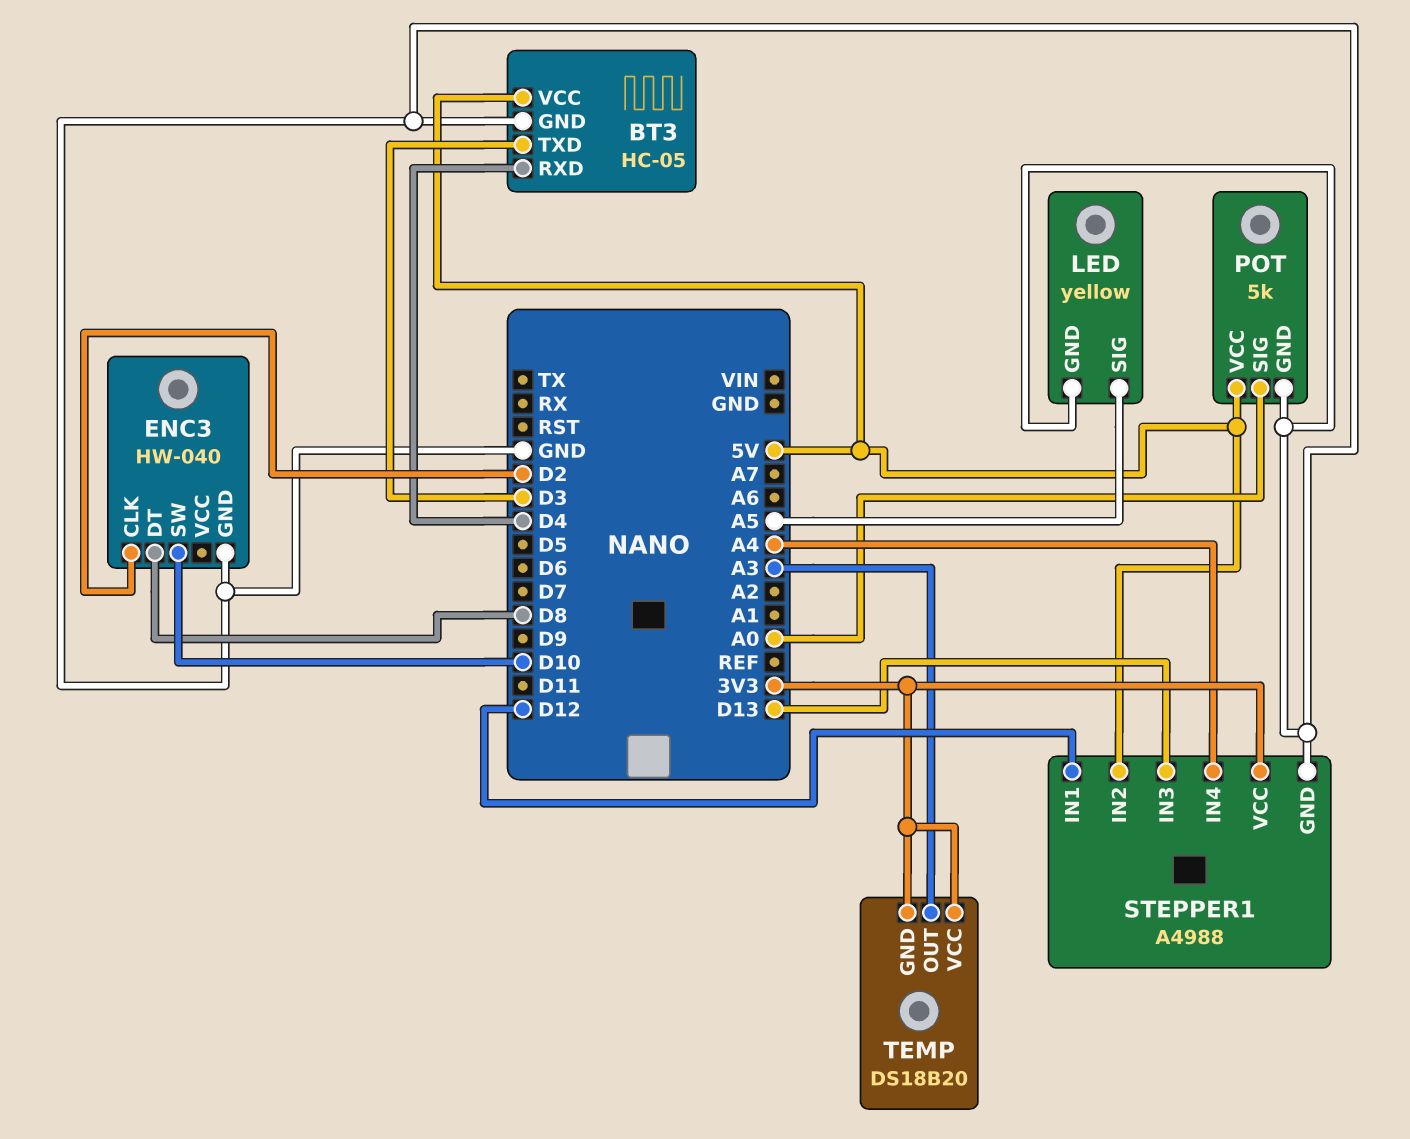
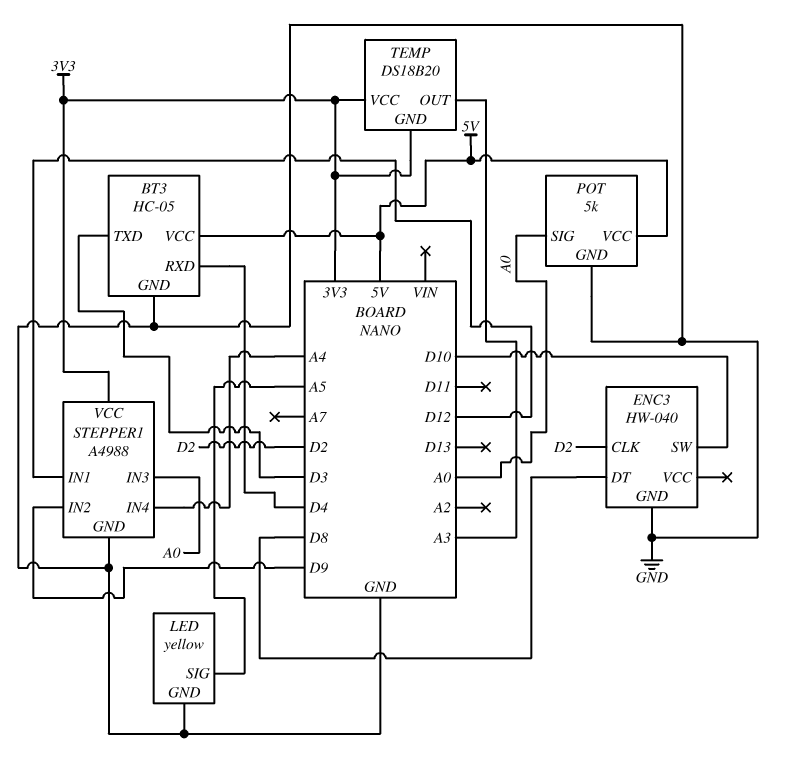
STEPPER1 pin IN2: 5V -> D9
STEPPER1 pin IN3: D13 -> A0

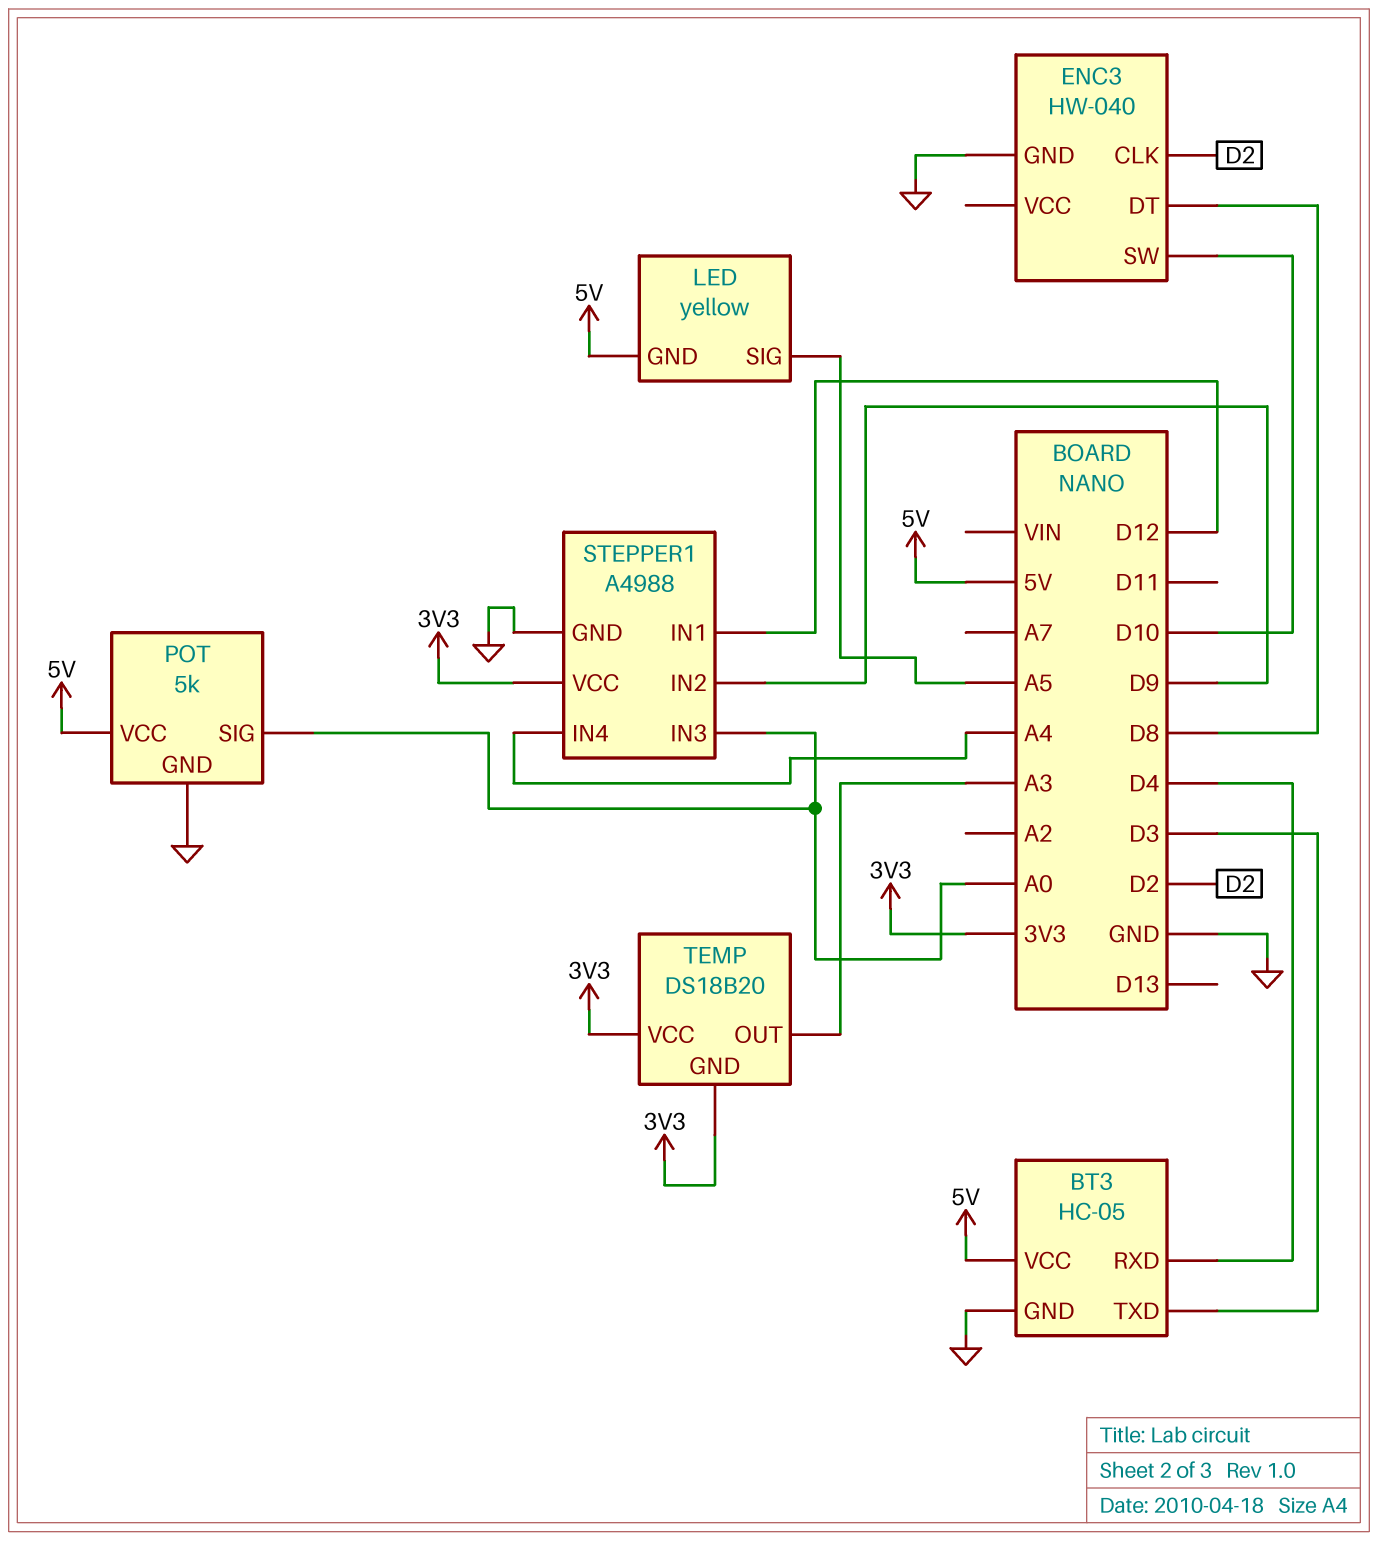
LED pin GND: GND -> 5V

